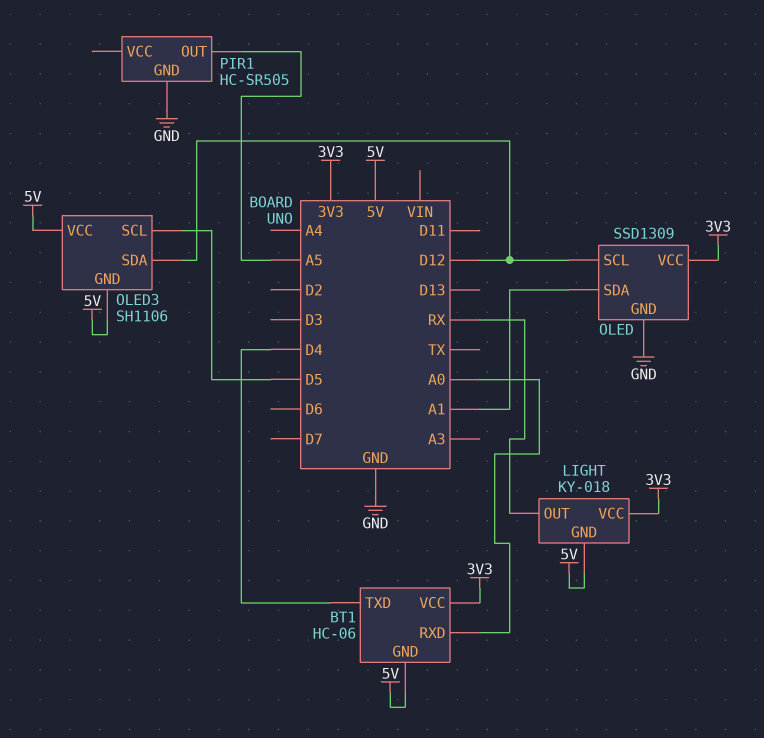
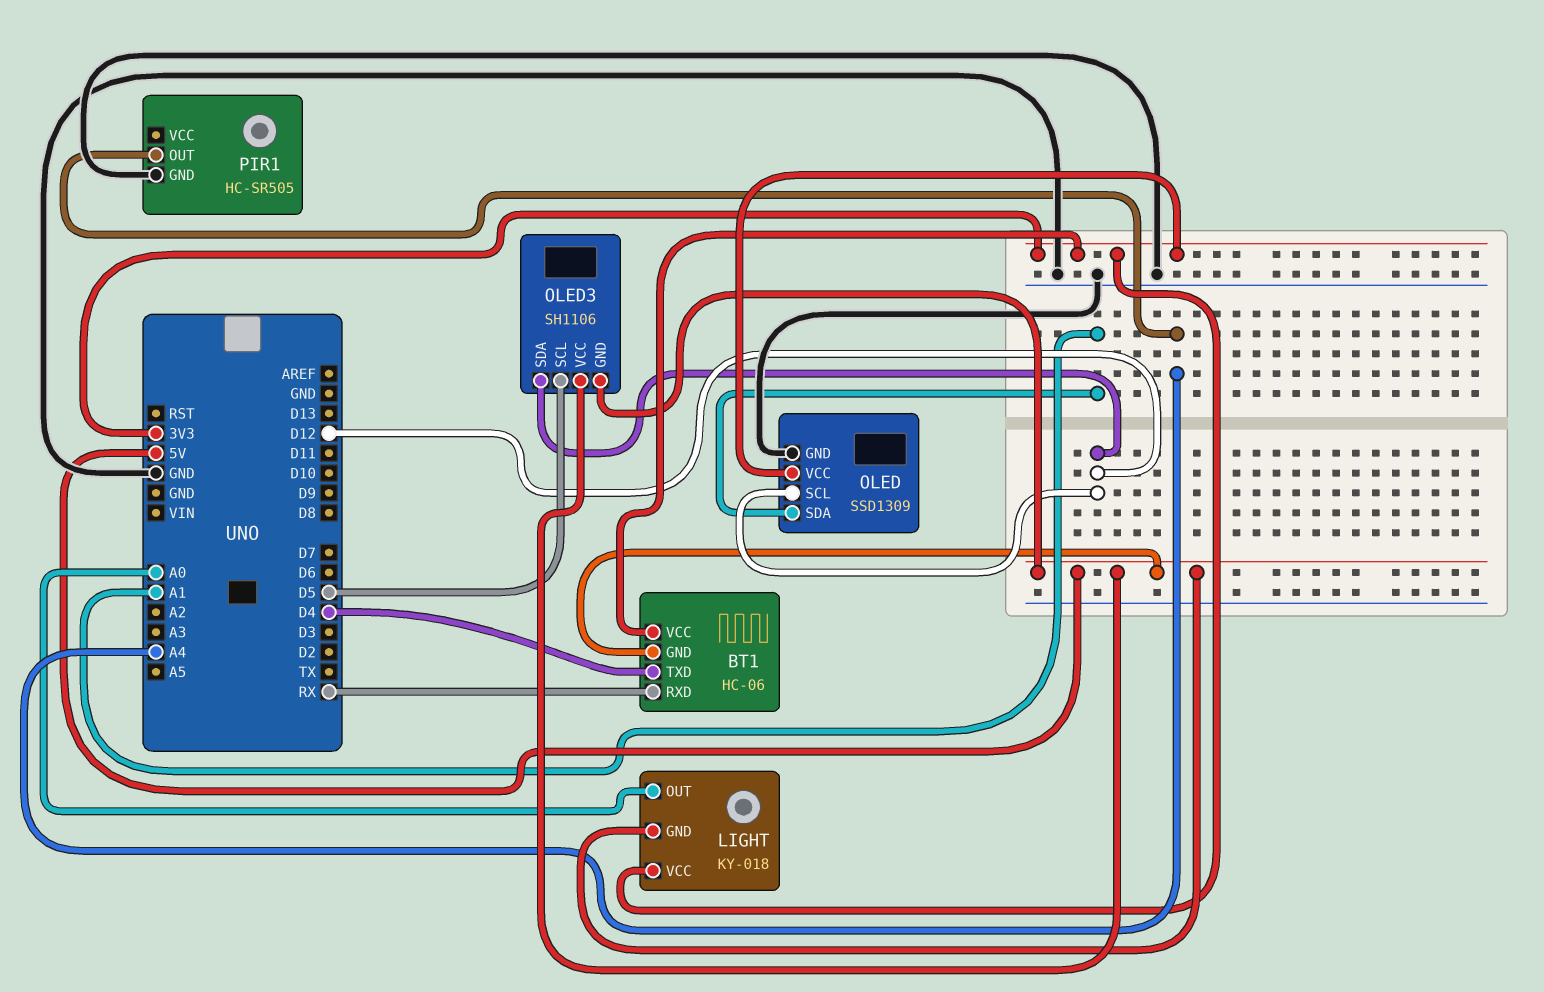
BT1 pin RXD: A0 -> RX
LIGHT pin OUT: RX -> A0
PIR1 pin OUT: A5 -> A4

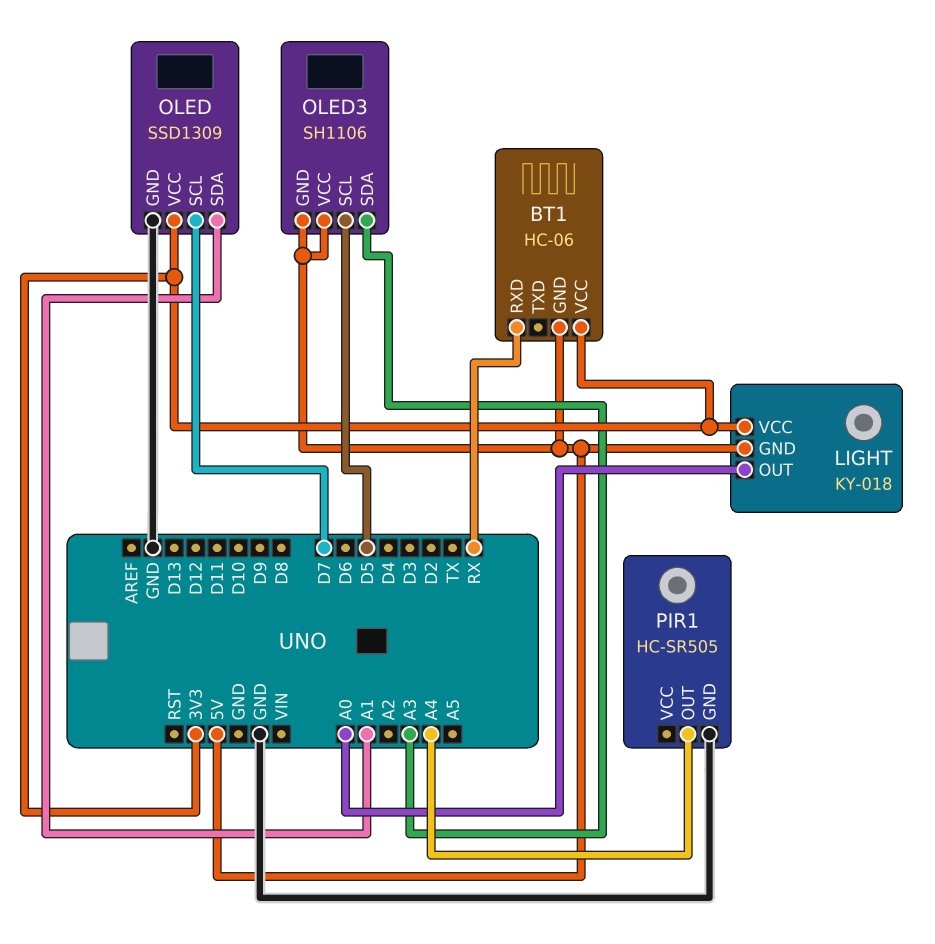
BT1 pin TXD: D4 -> none
OLED pin SCL: D12 -> D7
OLED3 pin SDA: D12 -> A3

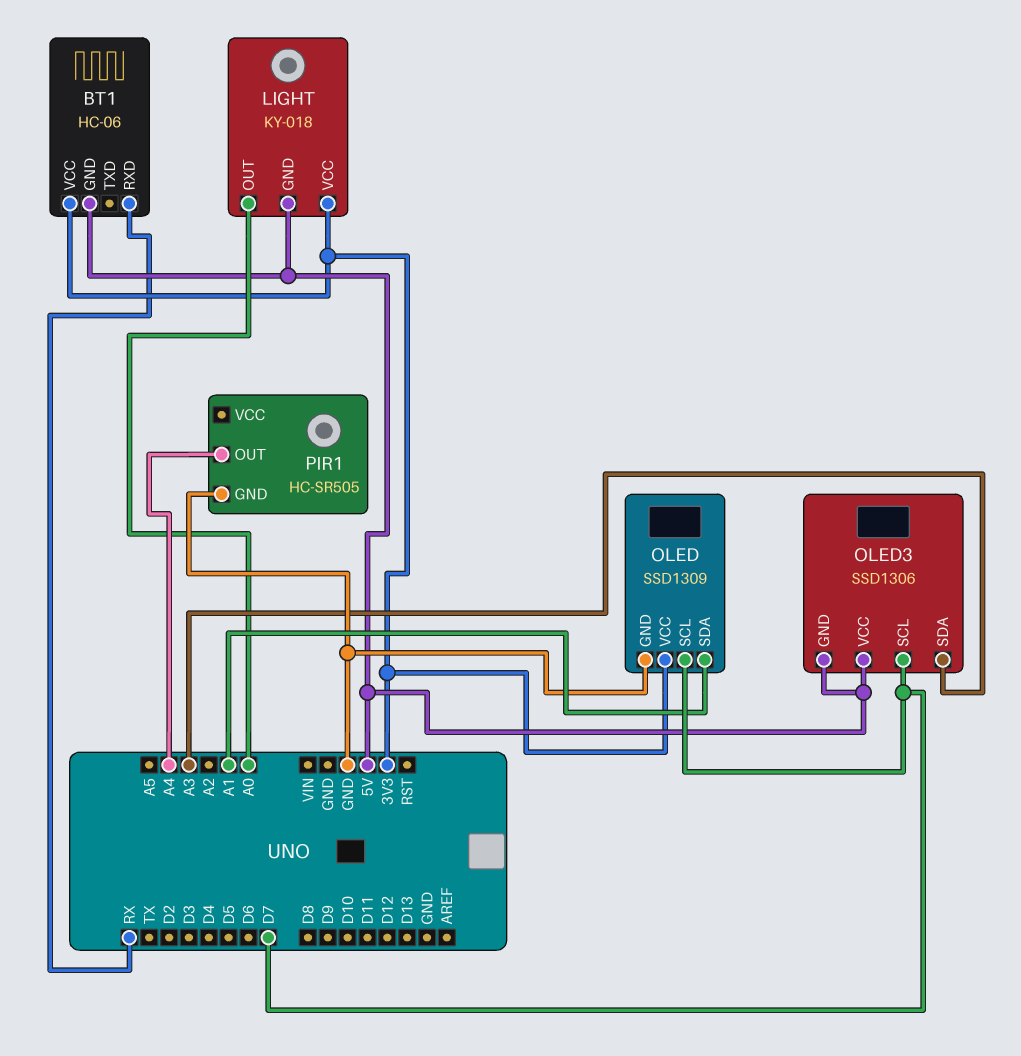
OLED3: SH1106 -> SSD1306
OLED3 pin SCL: D5 -> D7

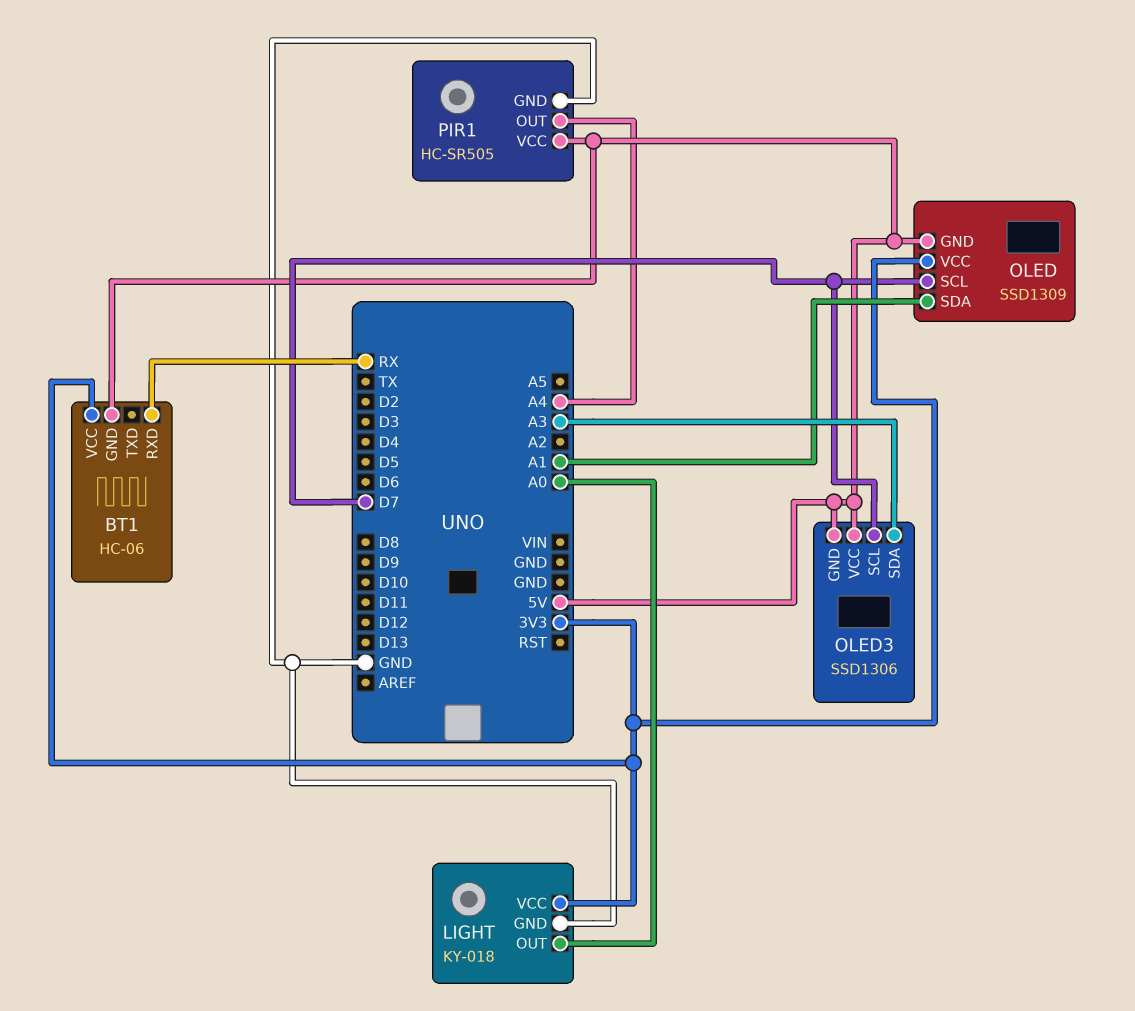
LIGHT pin GND: 5V -> GND
OLED pin GND: GND -> 5V
PIR1 pin VCC: none -> 5V

